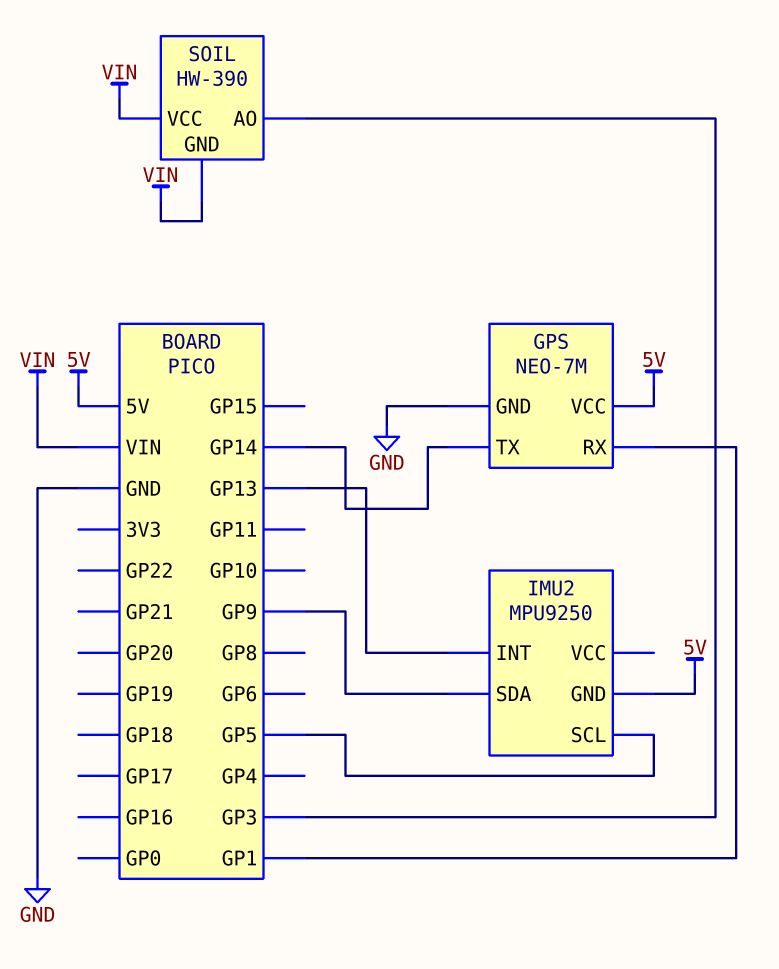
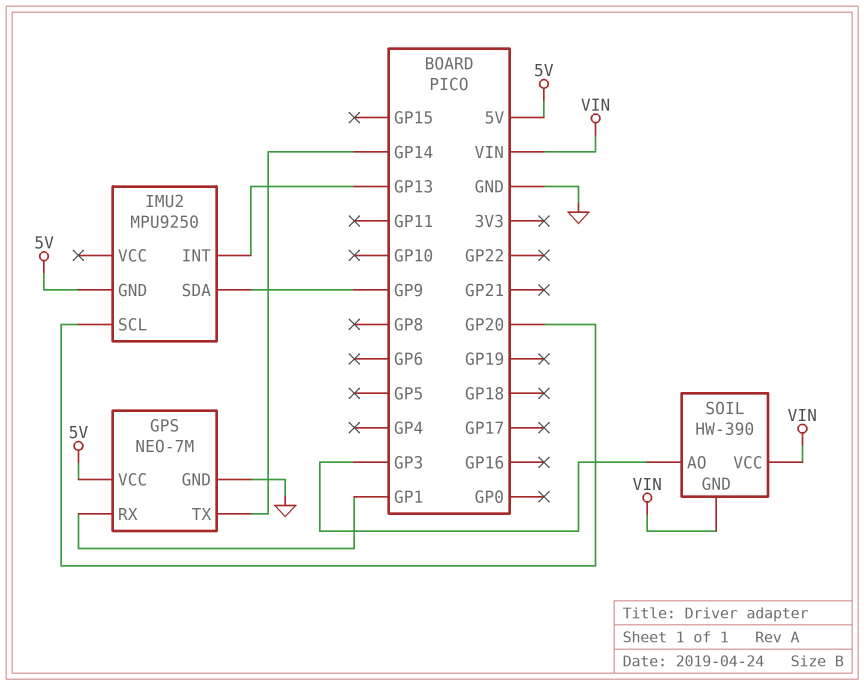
IMU2 pin SCL: GP5 -> GP20

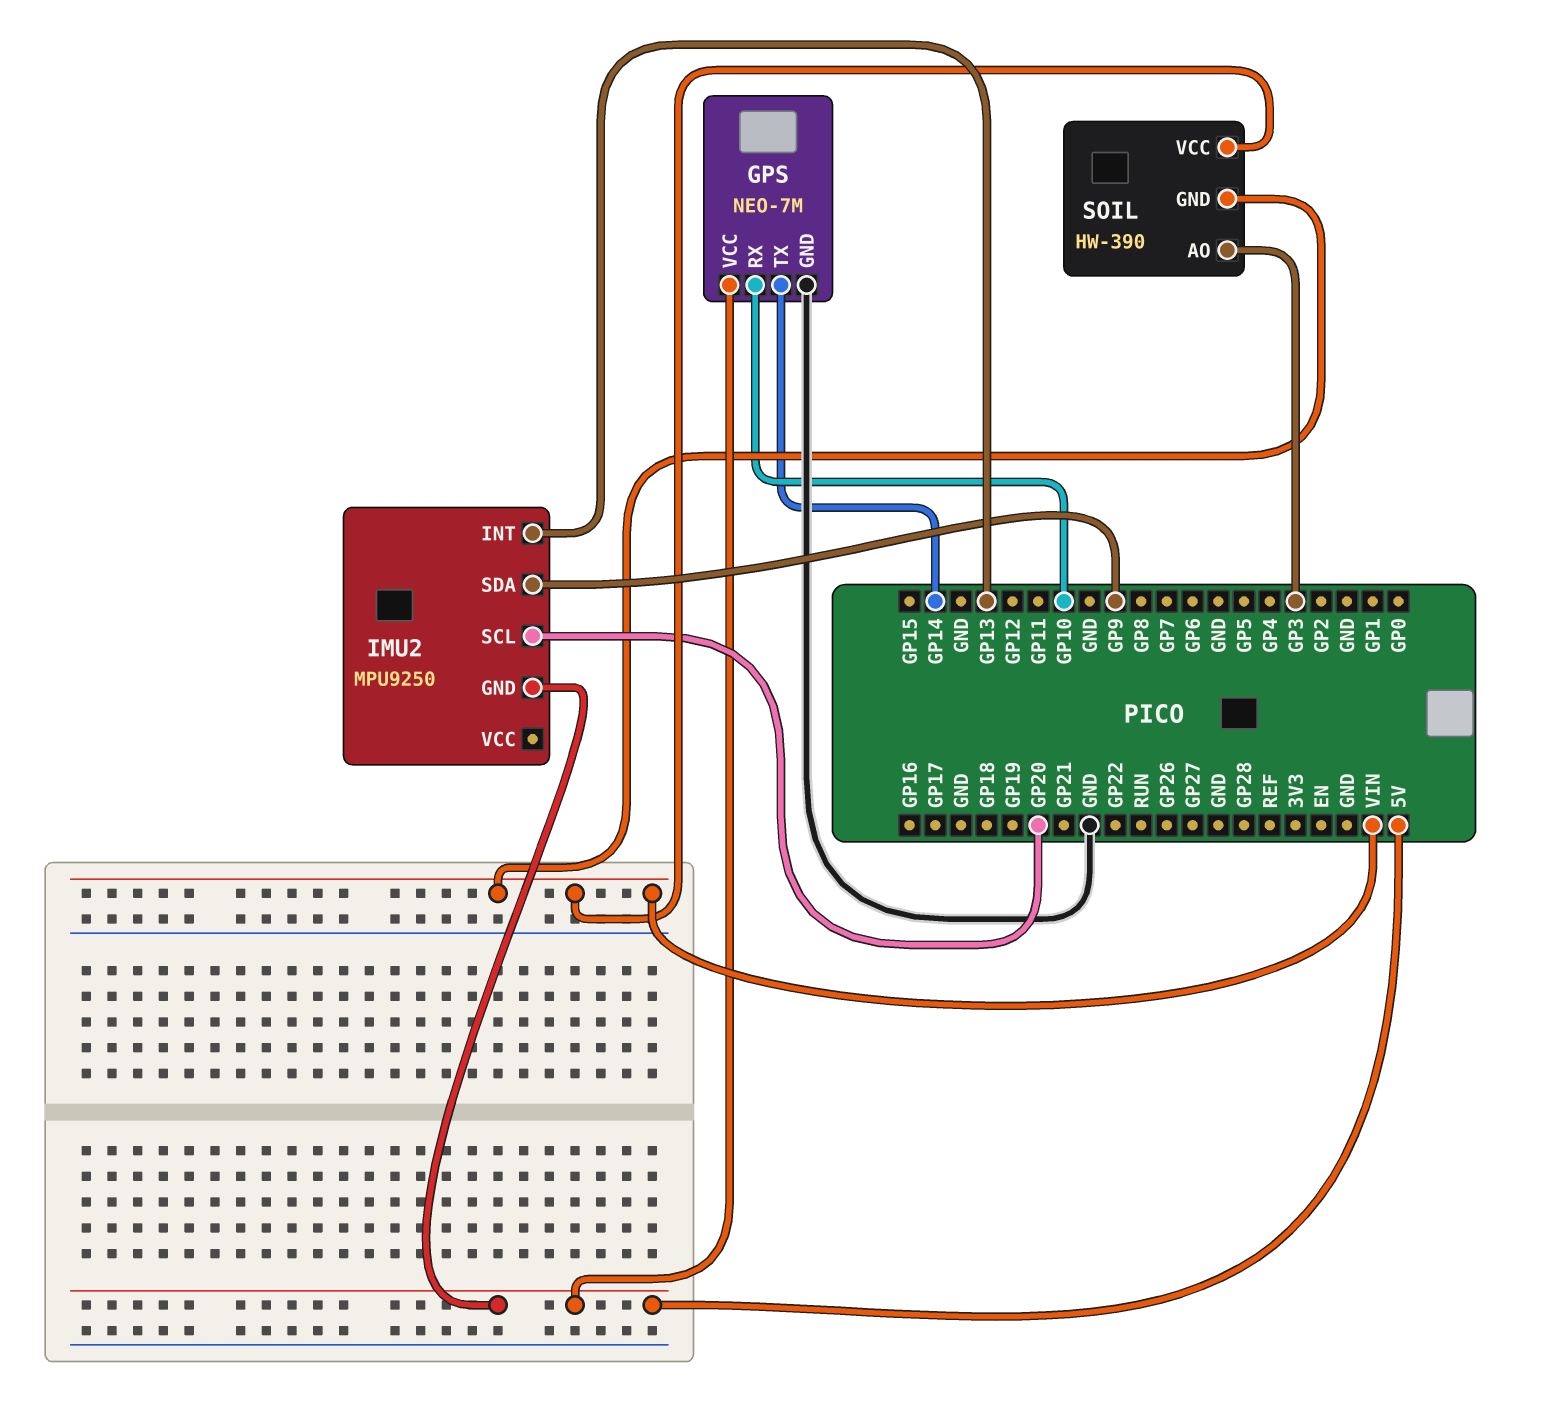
GPS pin RX: GP1 -> GP10

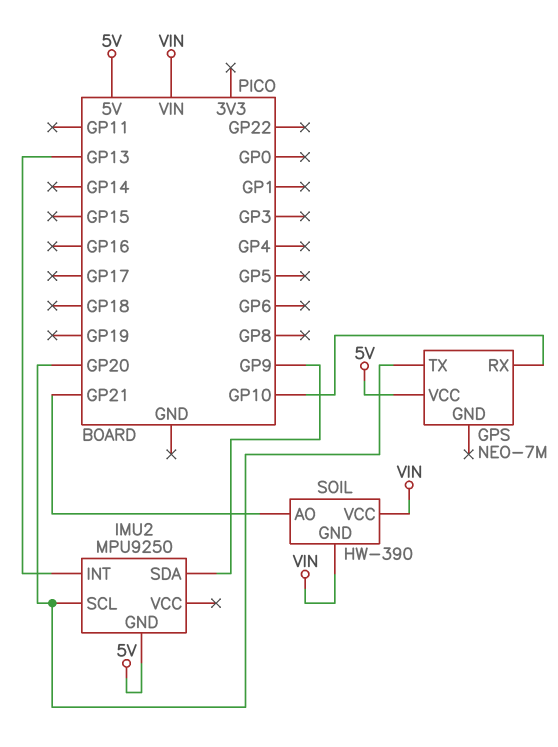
GPS pin GND: GND -> none
GPS pin TX: GP14 -> GP20
SOIL pin AO: GP3 -> GP21

